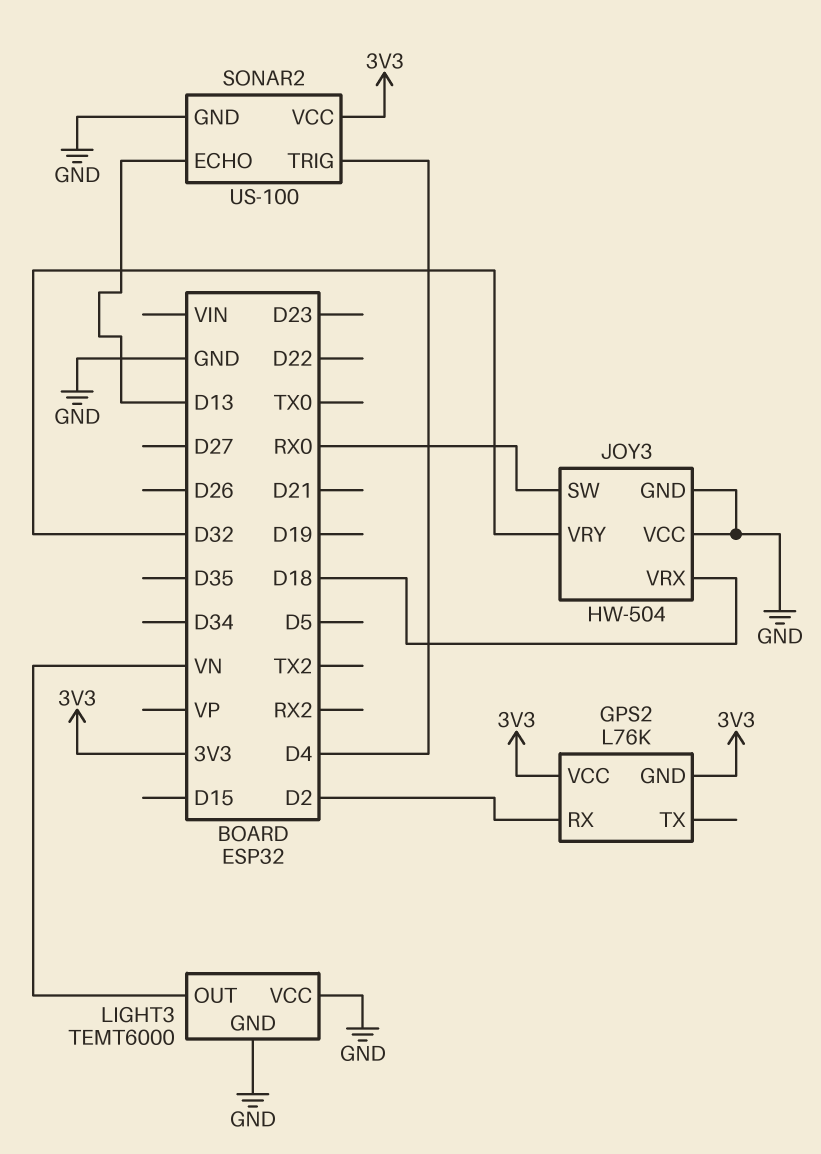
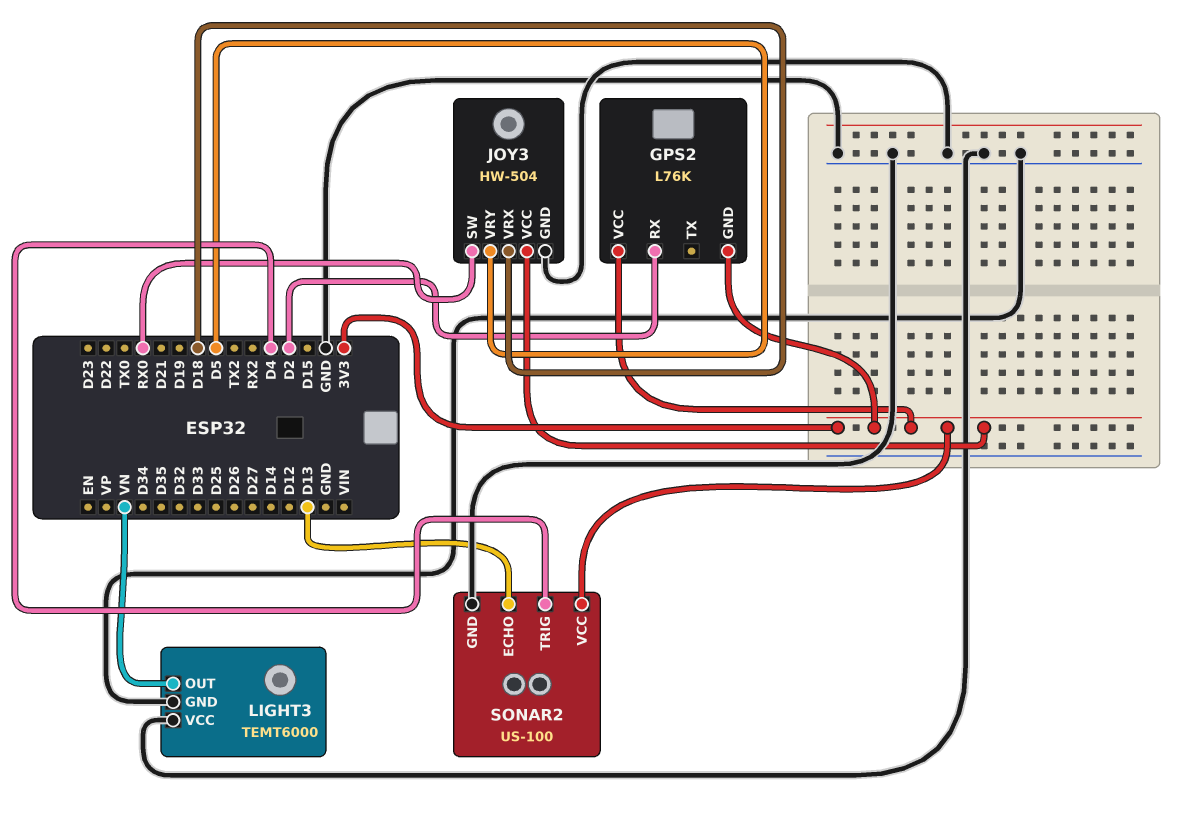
JOY3 pin VCC: GND -> 3V3
JOY3 pin VRY: D32 -> D5

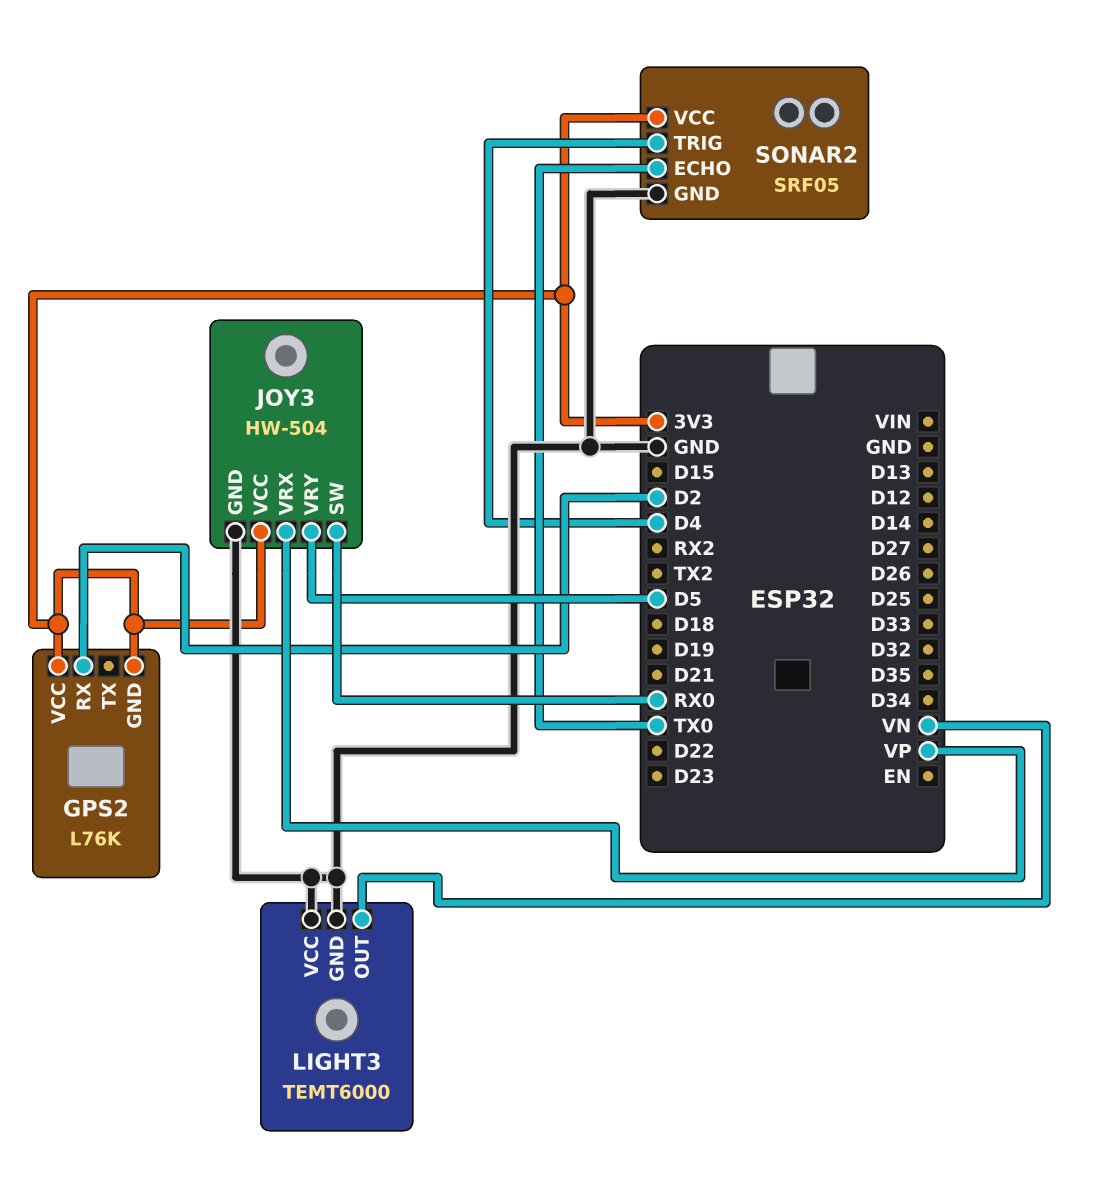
JOY3 pin VRX: D18 -> VP
SONAR2: US-100 -> SRF05
SONAR2 pin ECHO: D13 -> TX0

